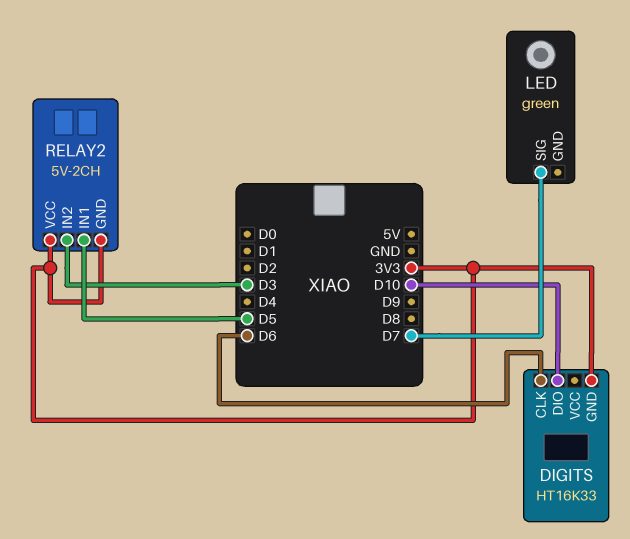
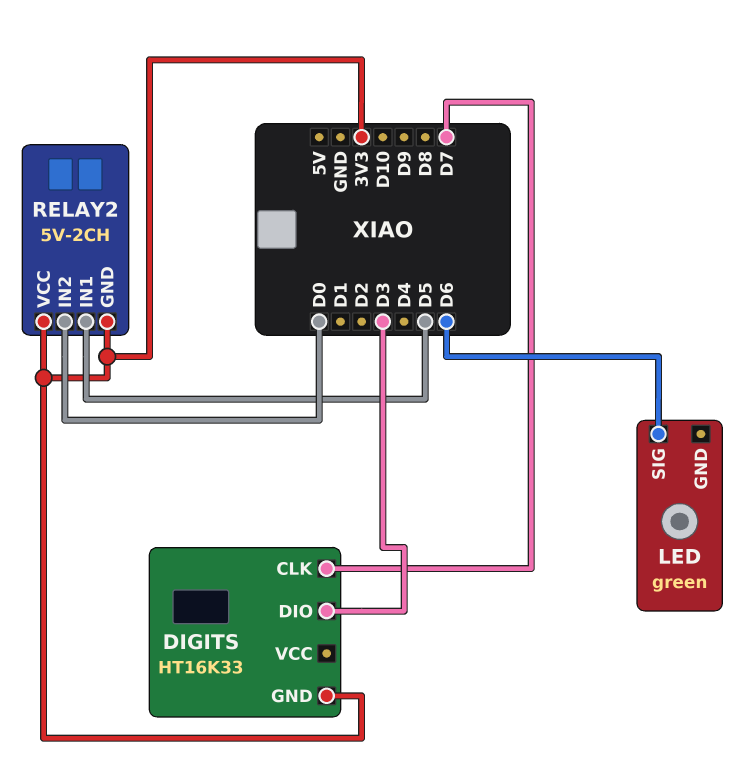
DIGITS pin CLK: D6 -> D7
DIGITS pin DIO: D10 -> D3
LED pin SIG: D7 -> D6
RELAY2 pin IN2: D3 -> D0

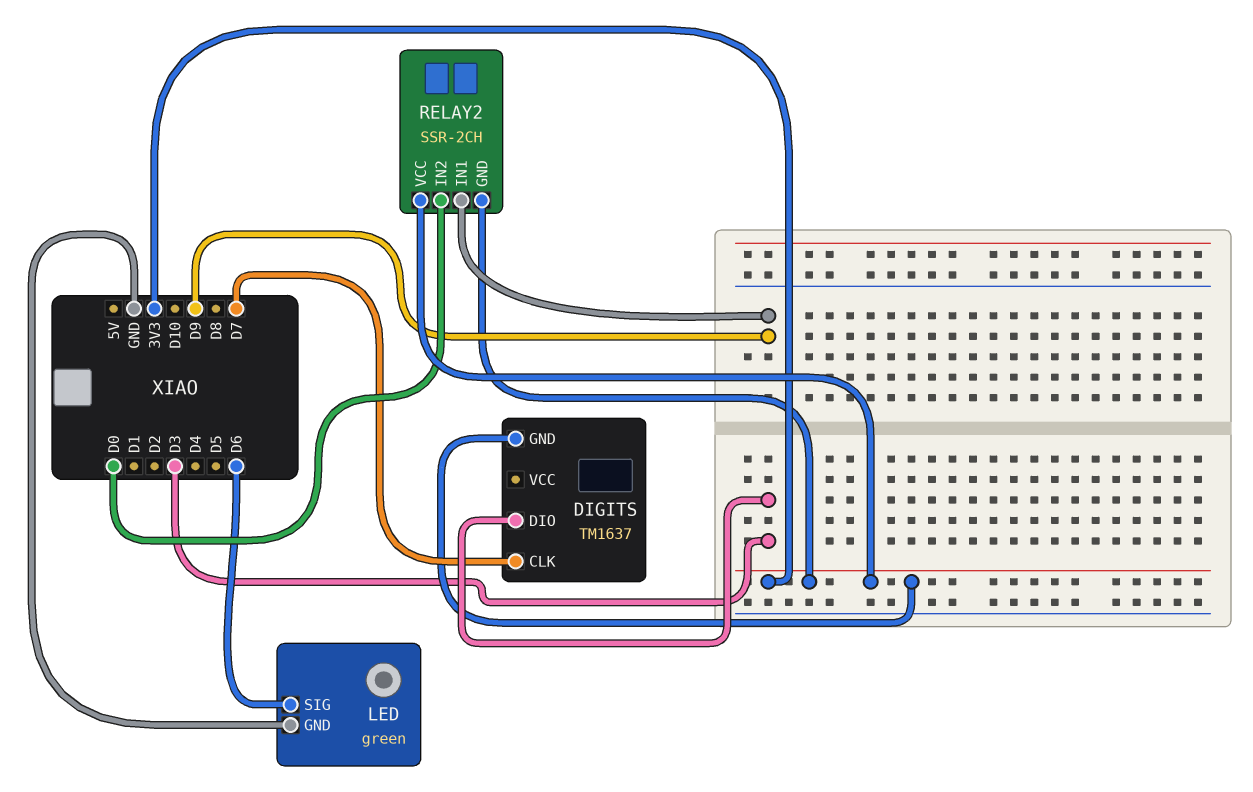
DIGITS: HT16K33 -> TM1637
LED pin GND: none -> GND
RELAY2: 5V-2CH -> SSR-2CH
RELAY2 pin IN1: D5 -> D9

